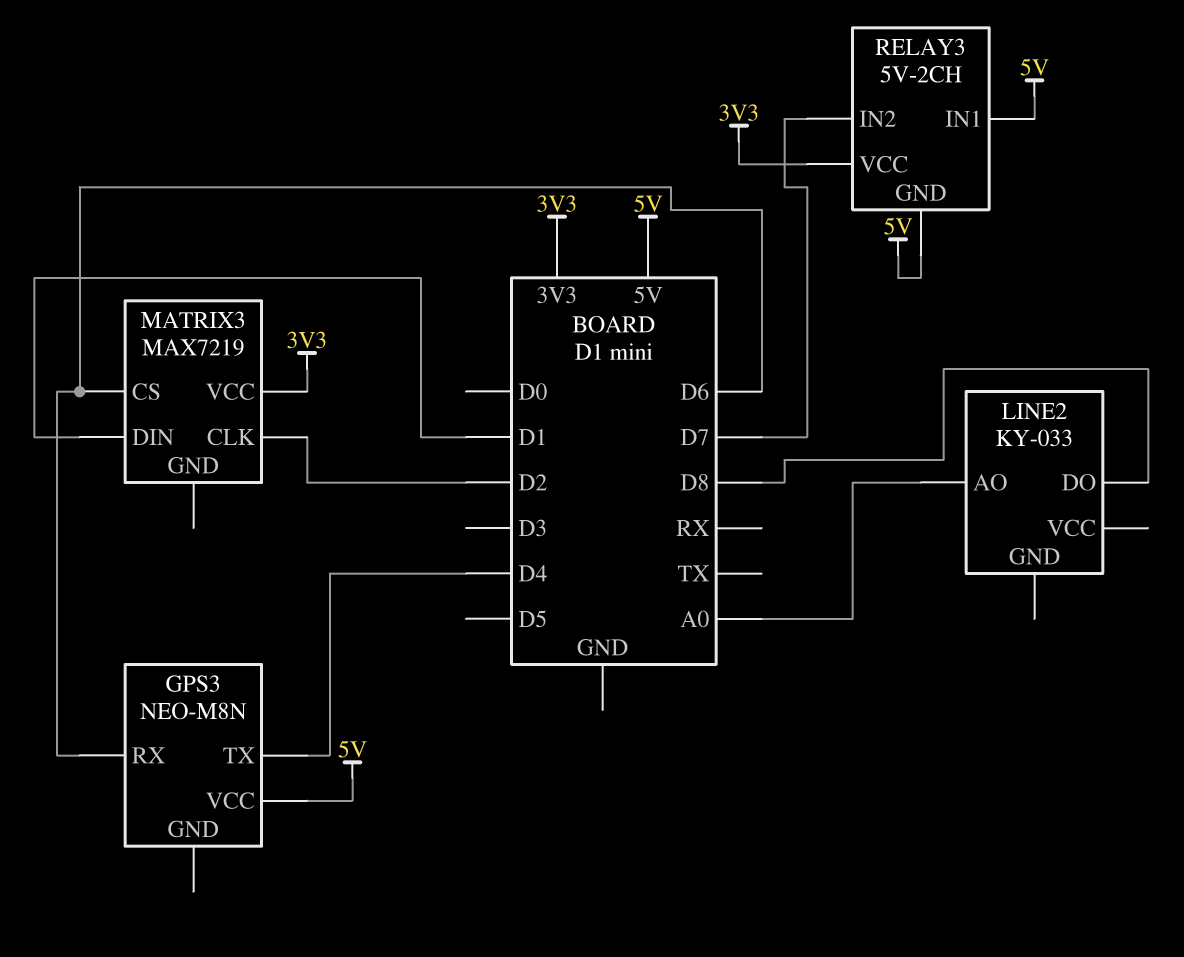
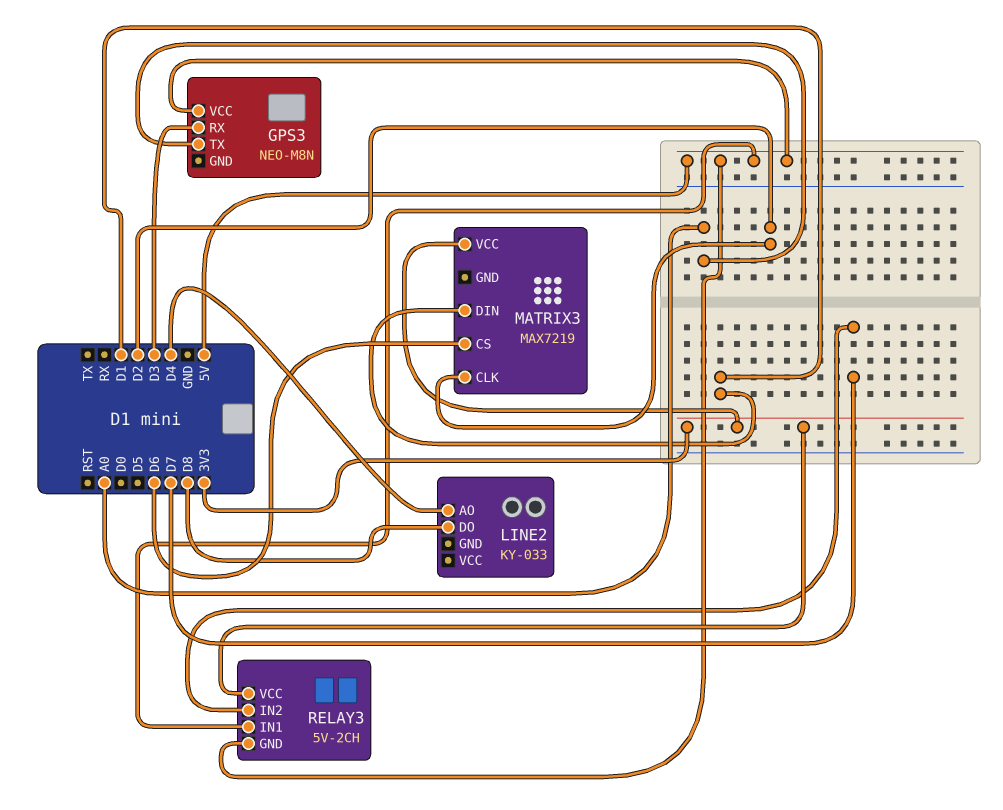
GPS3 pin RX: D6 -> D3
GPS3 pin TX: D4 -> A0
LINE2 pin AO: A0 -> D4

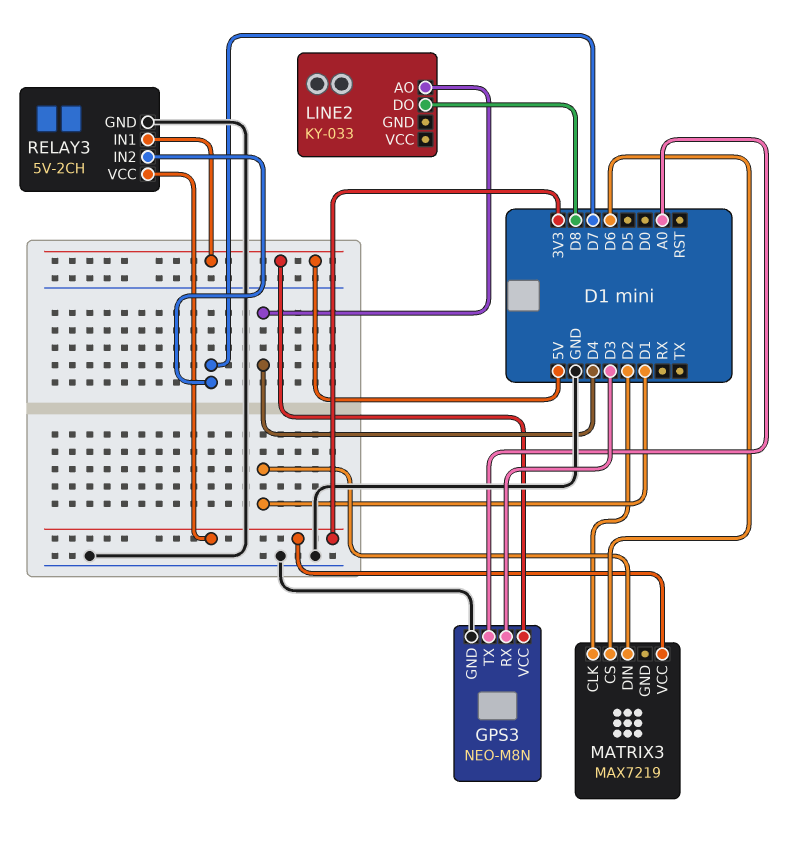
GPS3 pin GND: none -> GND
RELAY3 pin GND: 5V -> GND

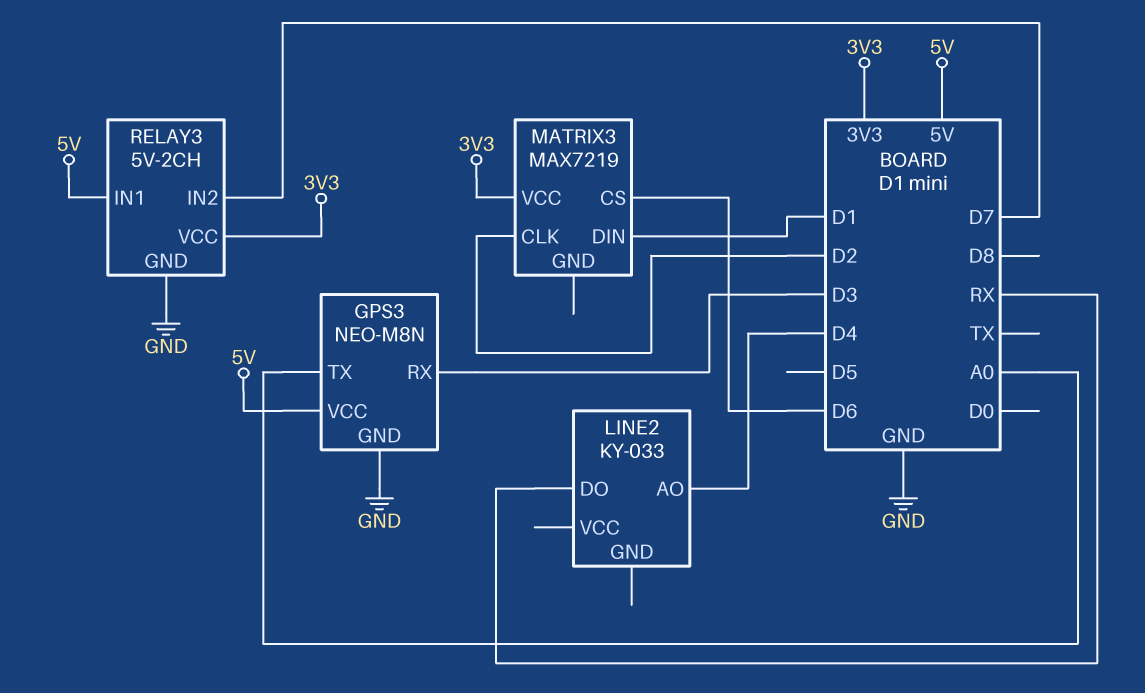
LINE2 pin DO: D8 -> RX

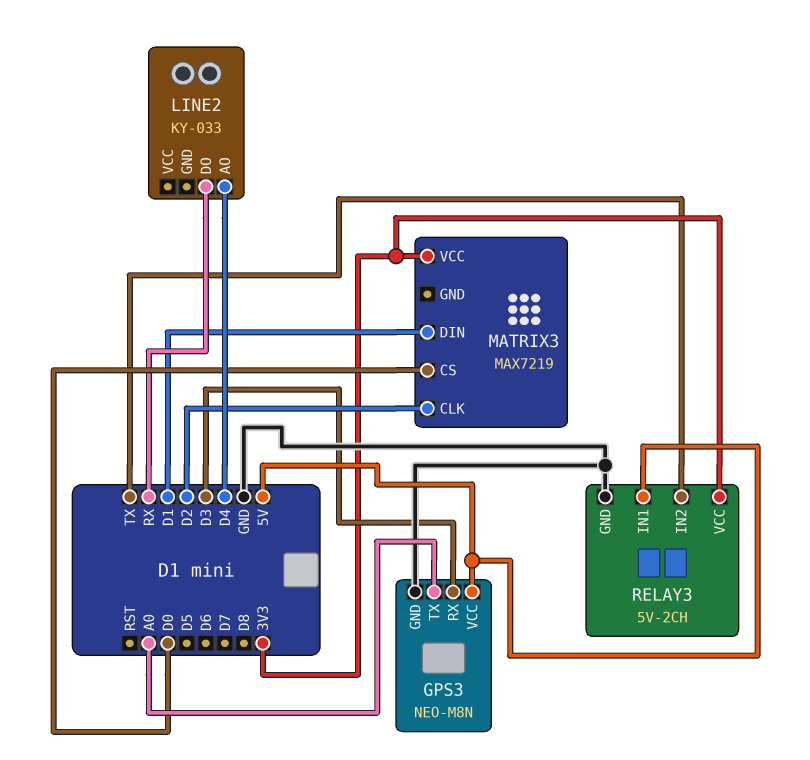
MATRIX3 pin CS: D6 -> D0
RELAY3 pin IN2: D7 -> TX

